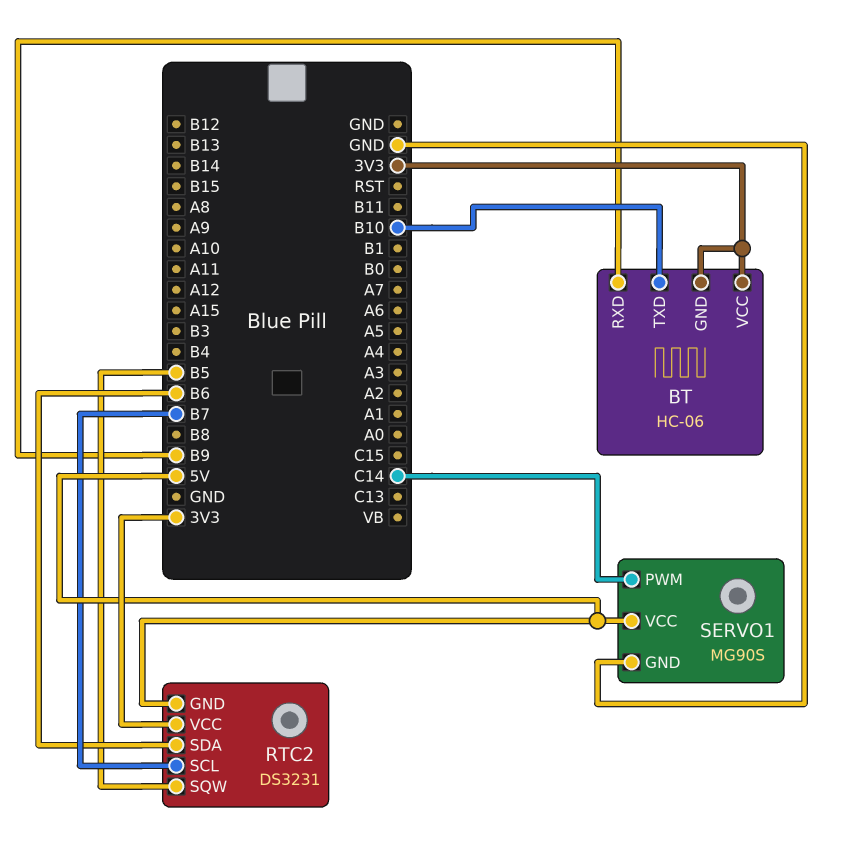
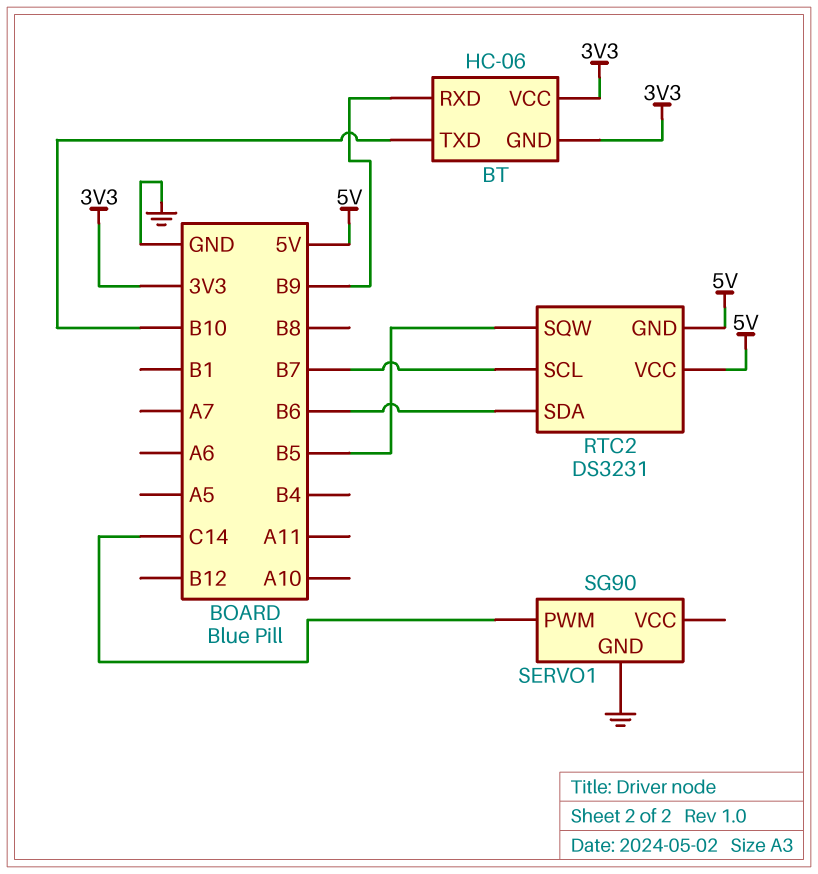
RTC2 pin VCC: 3V3 -> 5V
SERVO1: MG90S -> SG90
SERVO1 pin VCC: 5V -> none

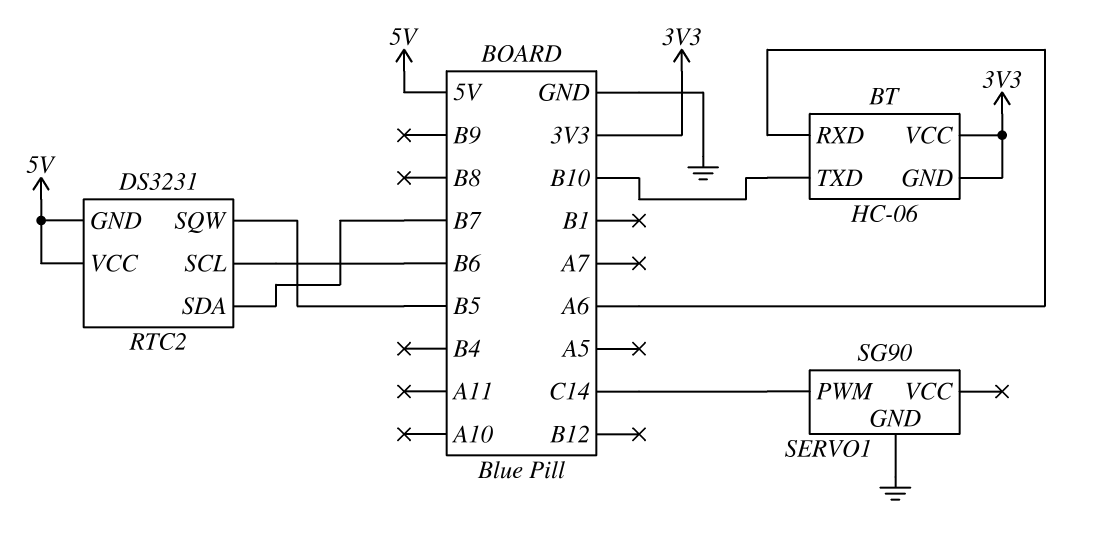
BT pin RXD: B9 -> A6
RTC2 pin SCL: B7 -> B6
RTC2 pin SDA: B6 -> B7

